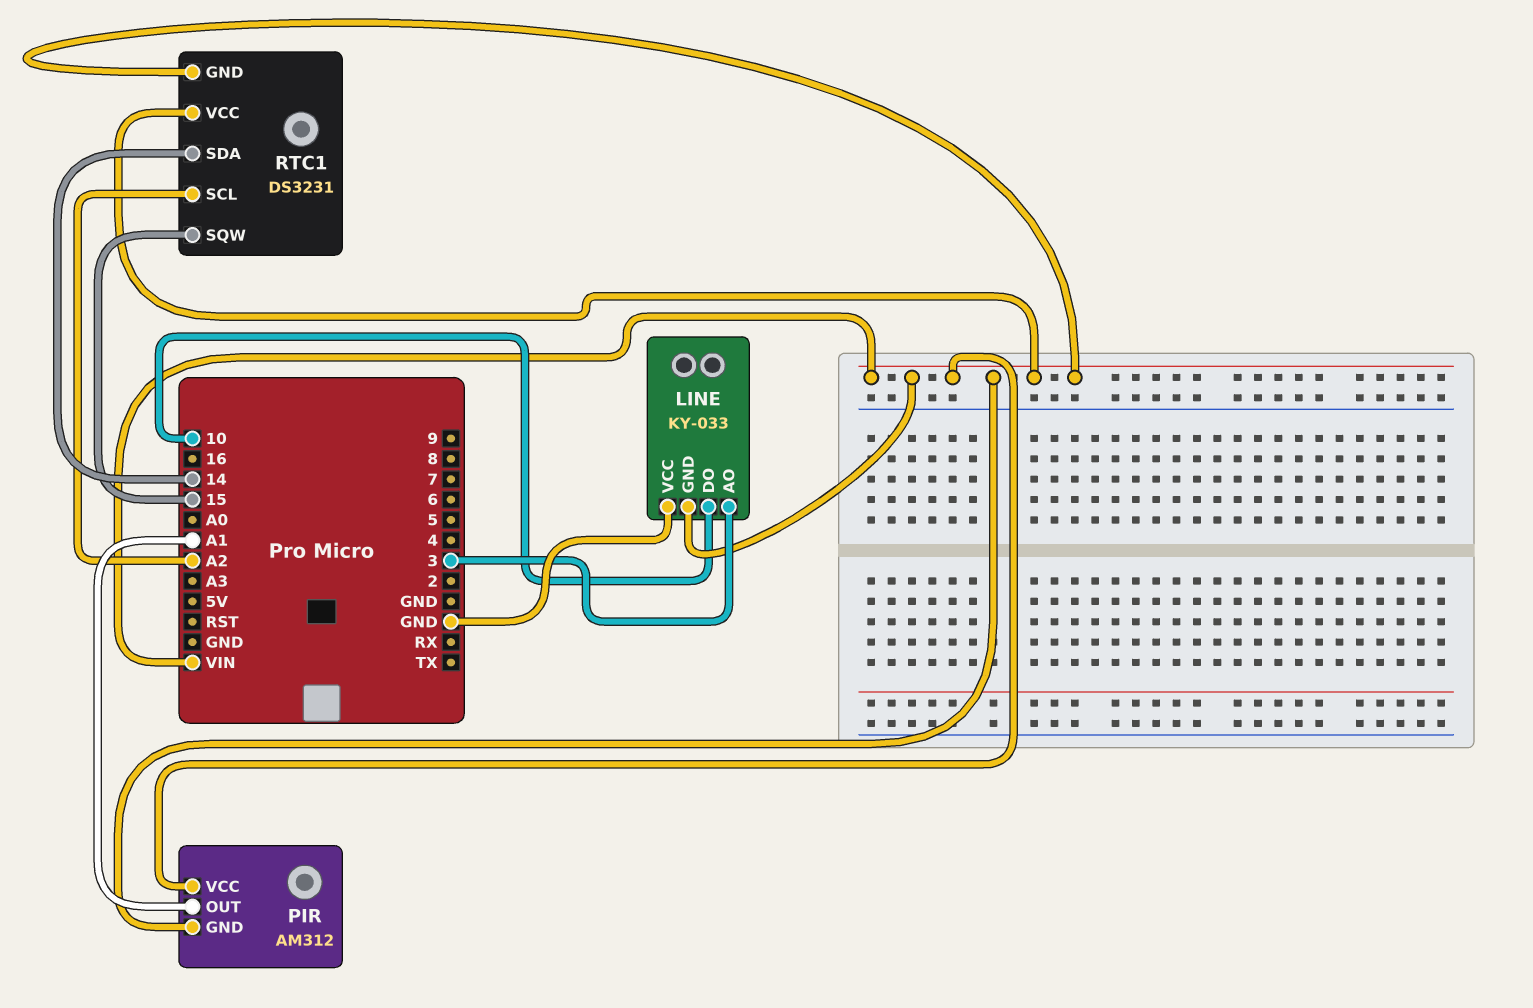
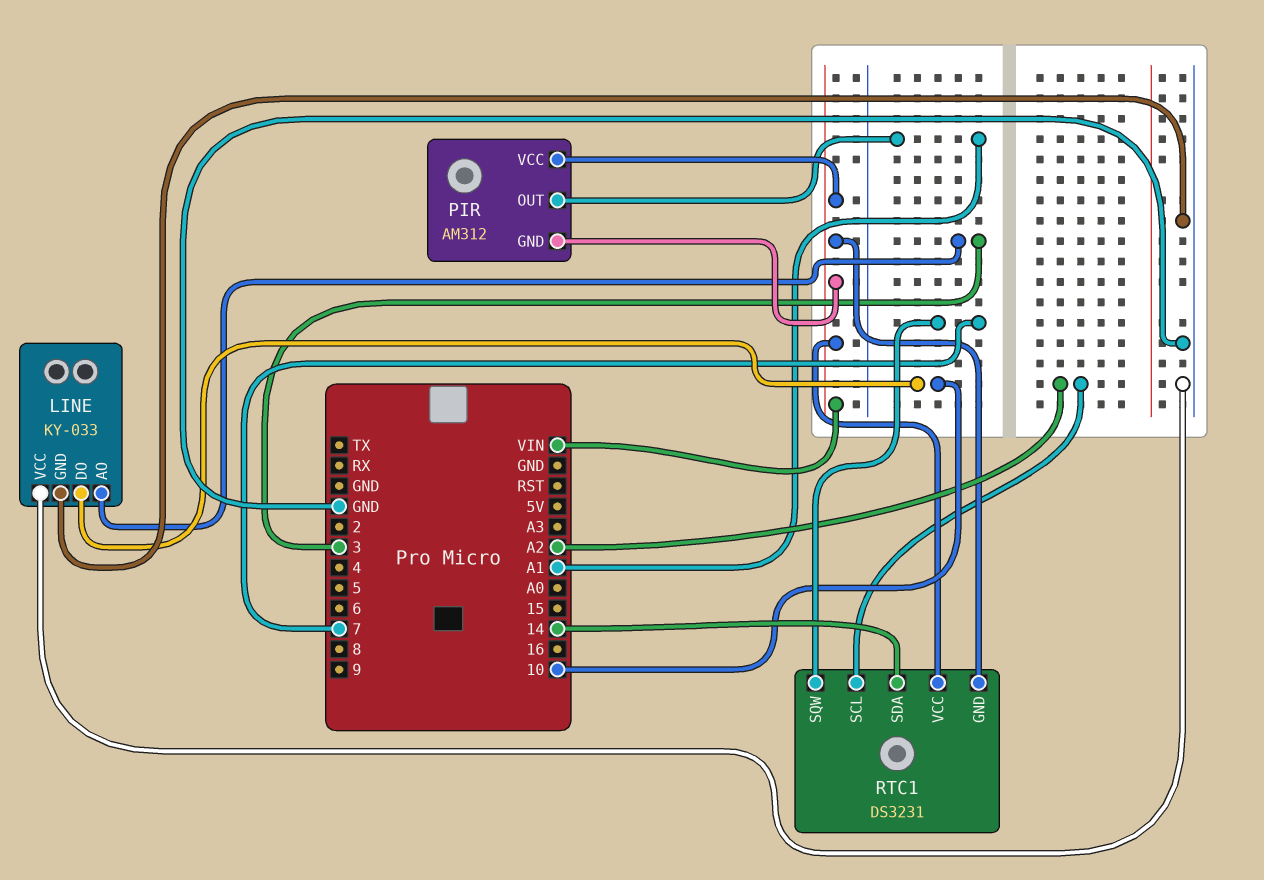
LINE pin GND: VIN -> GND
RTC1 pin SQW: 15 -> 7

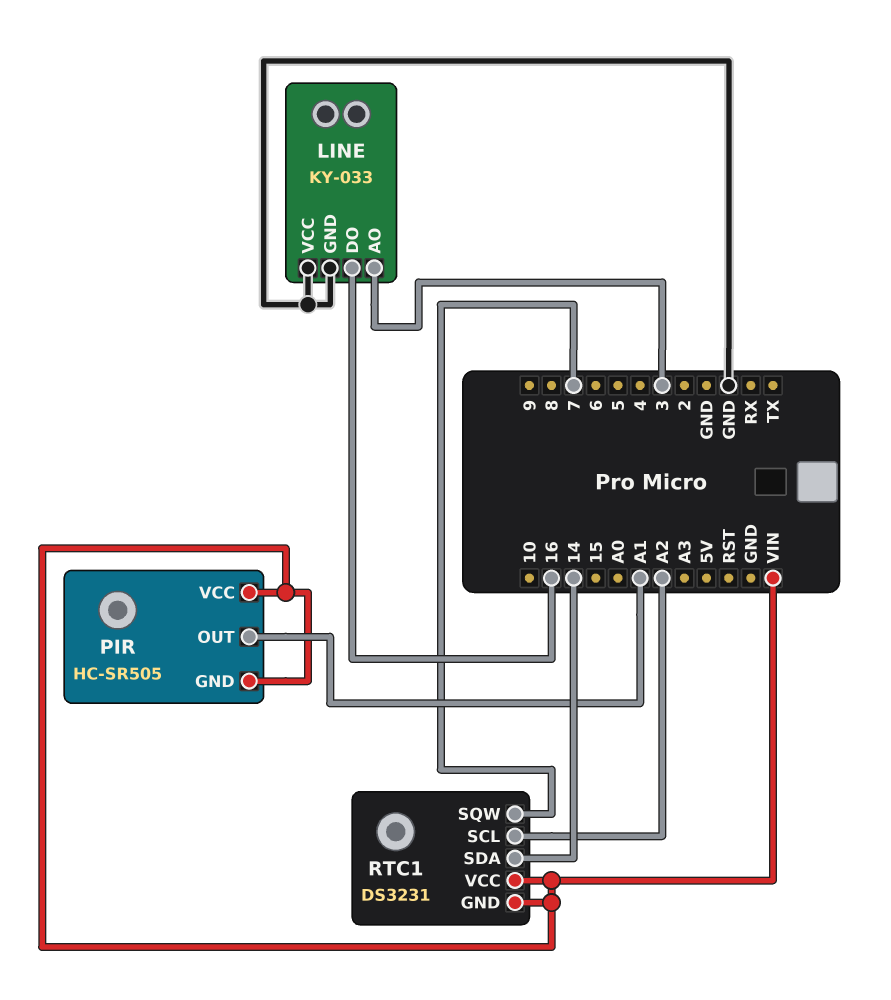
LINE pin DO: 10 -> 16
PIR: AM312 -> HC-SR505

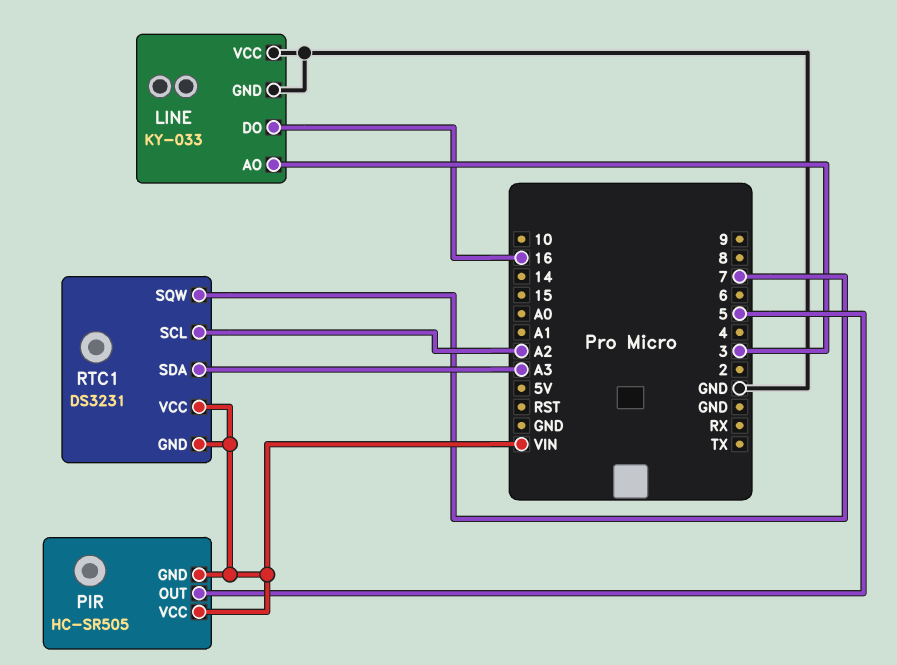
PIR pin OUT: A1 -> 5
RTC1 pin SDA: 14 -> A3

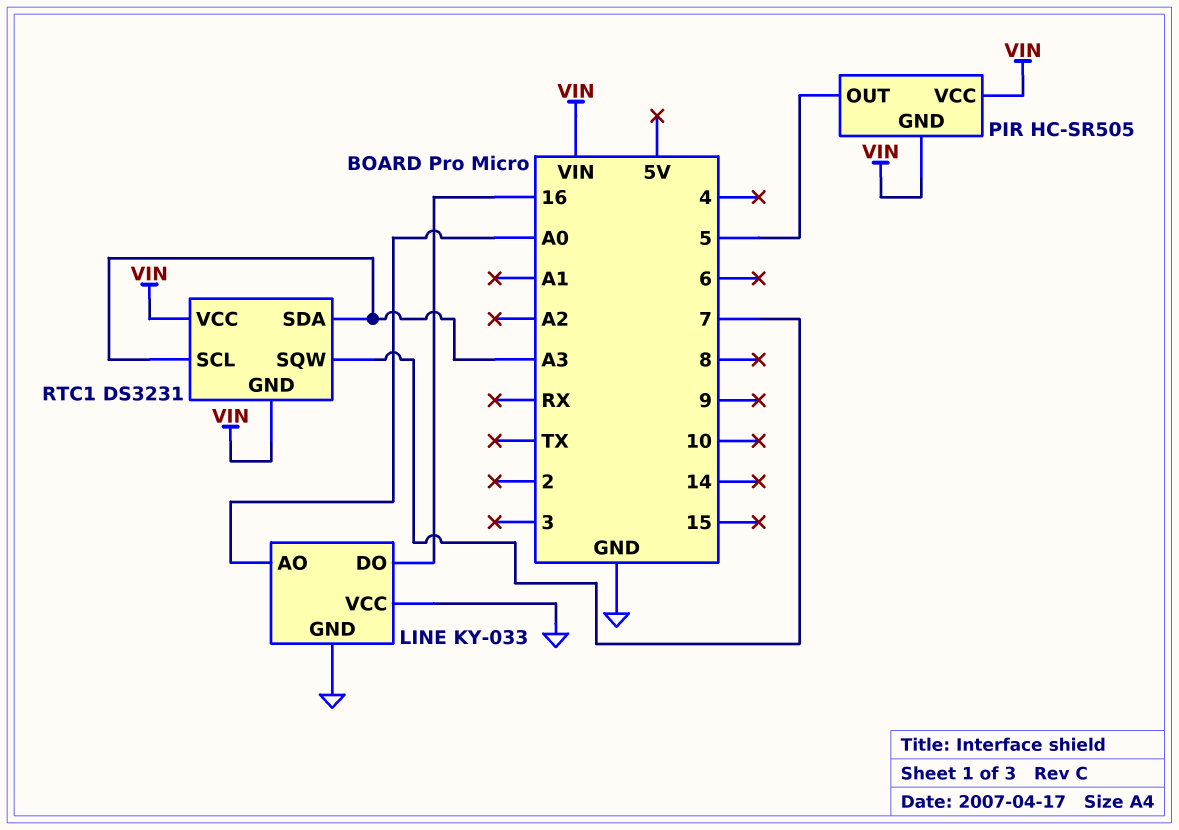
LINE pin AO: 3 -> A0
RTC1 pin SCL: A2 -> A3

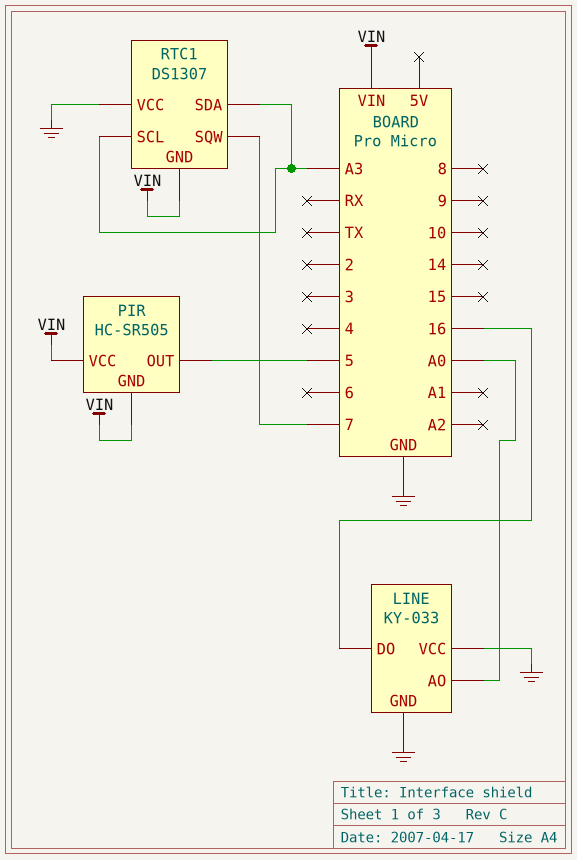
RTC1: DS3231 -> DS1307
RTC1 pin VCC: VIN -> GND

